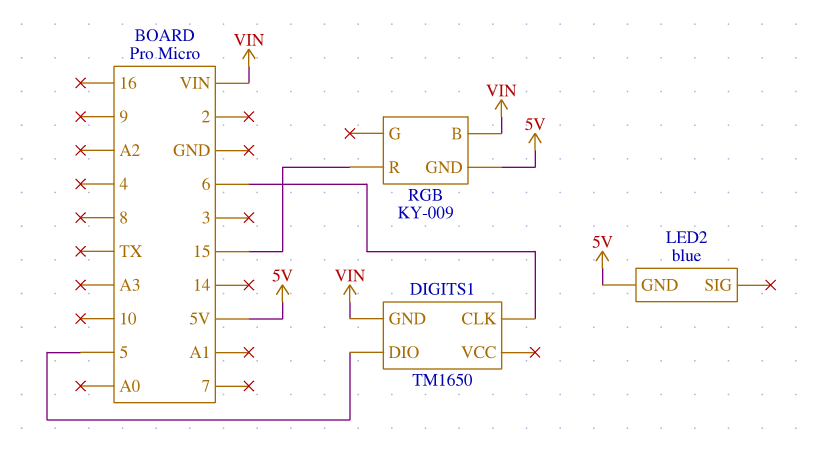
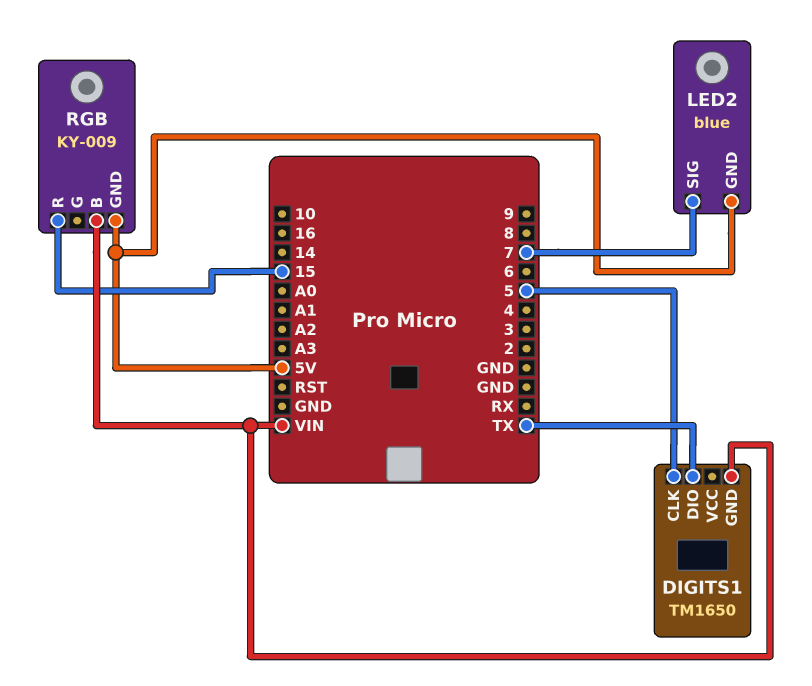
DIGITS1 pin CLK: 6 -> 5
DIGITS1 pin DIO: 5 -> TX
LED2 pin SIG: none -> 7

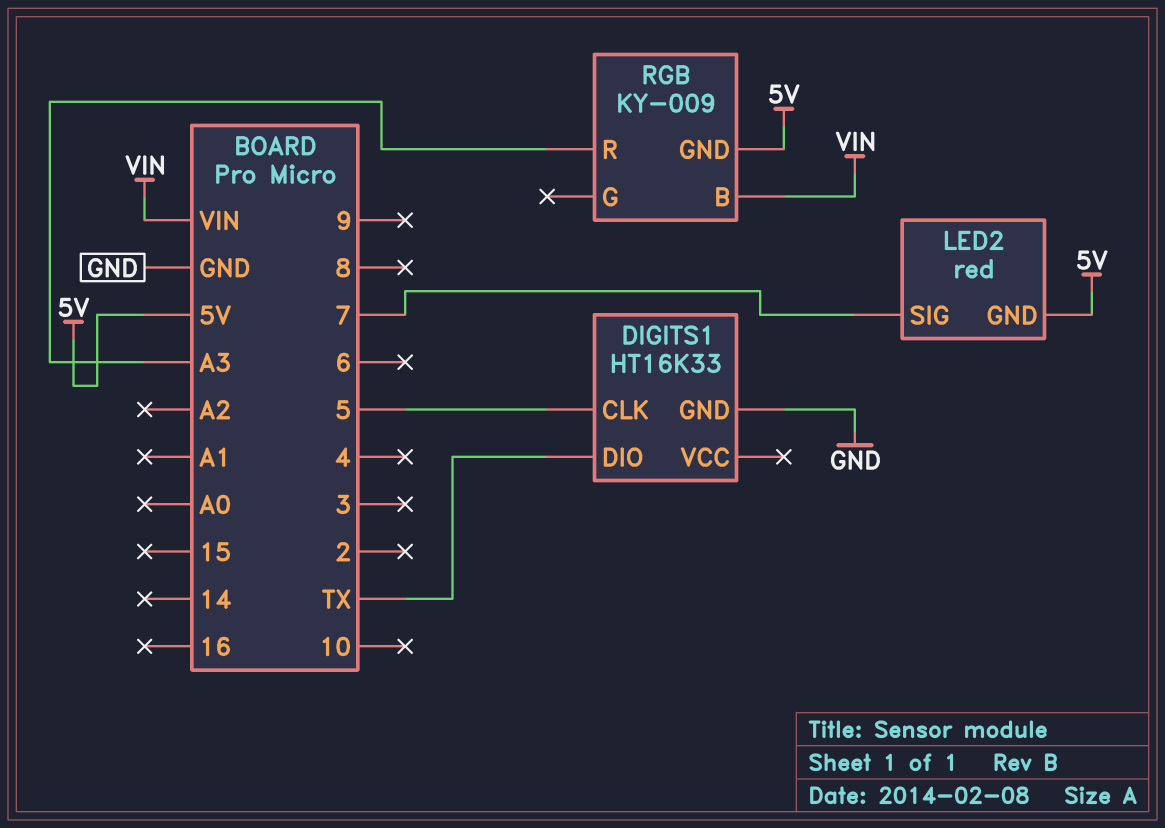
DIGITS1: TM1650 -> HT16K33
DIGITS1 pin GND: VIN -> GND
LED2: blue -> red
RGB pin R: 15 -> A3

